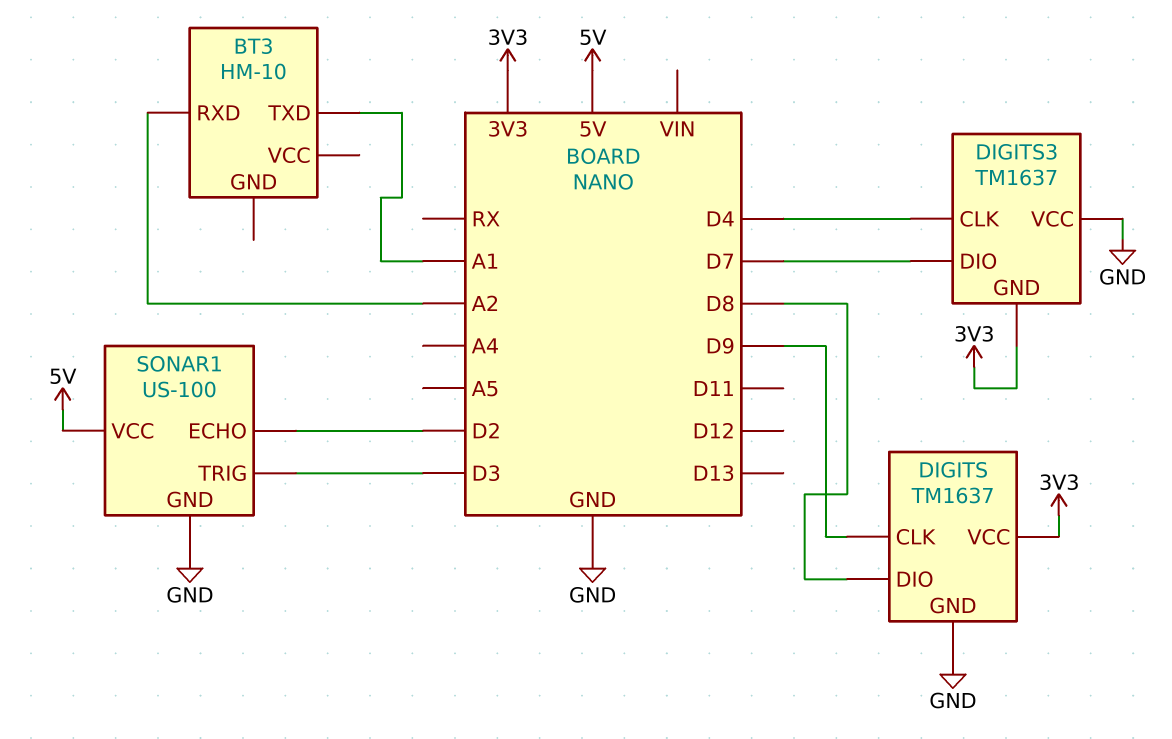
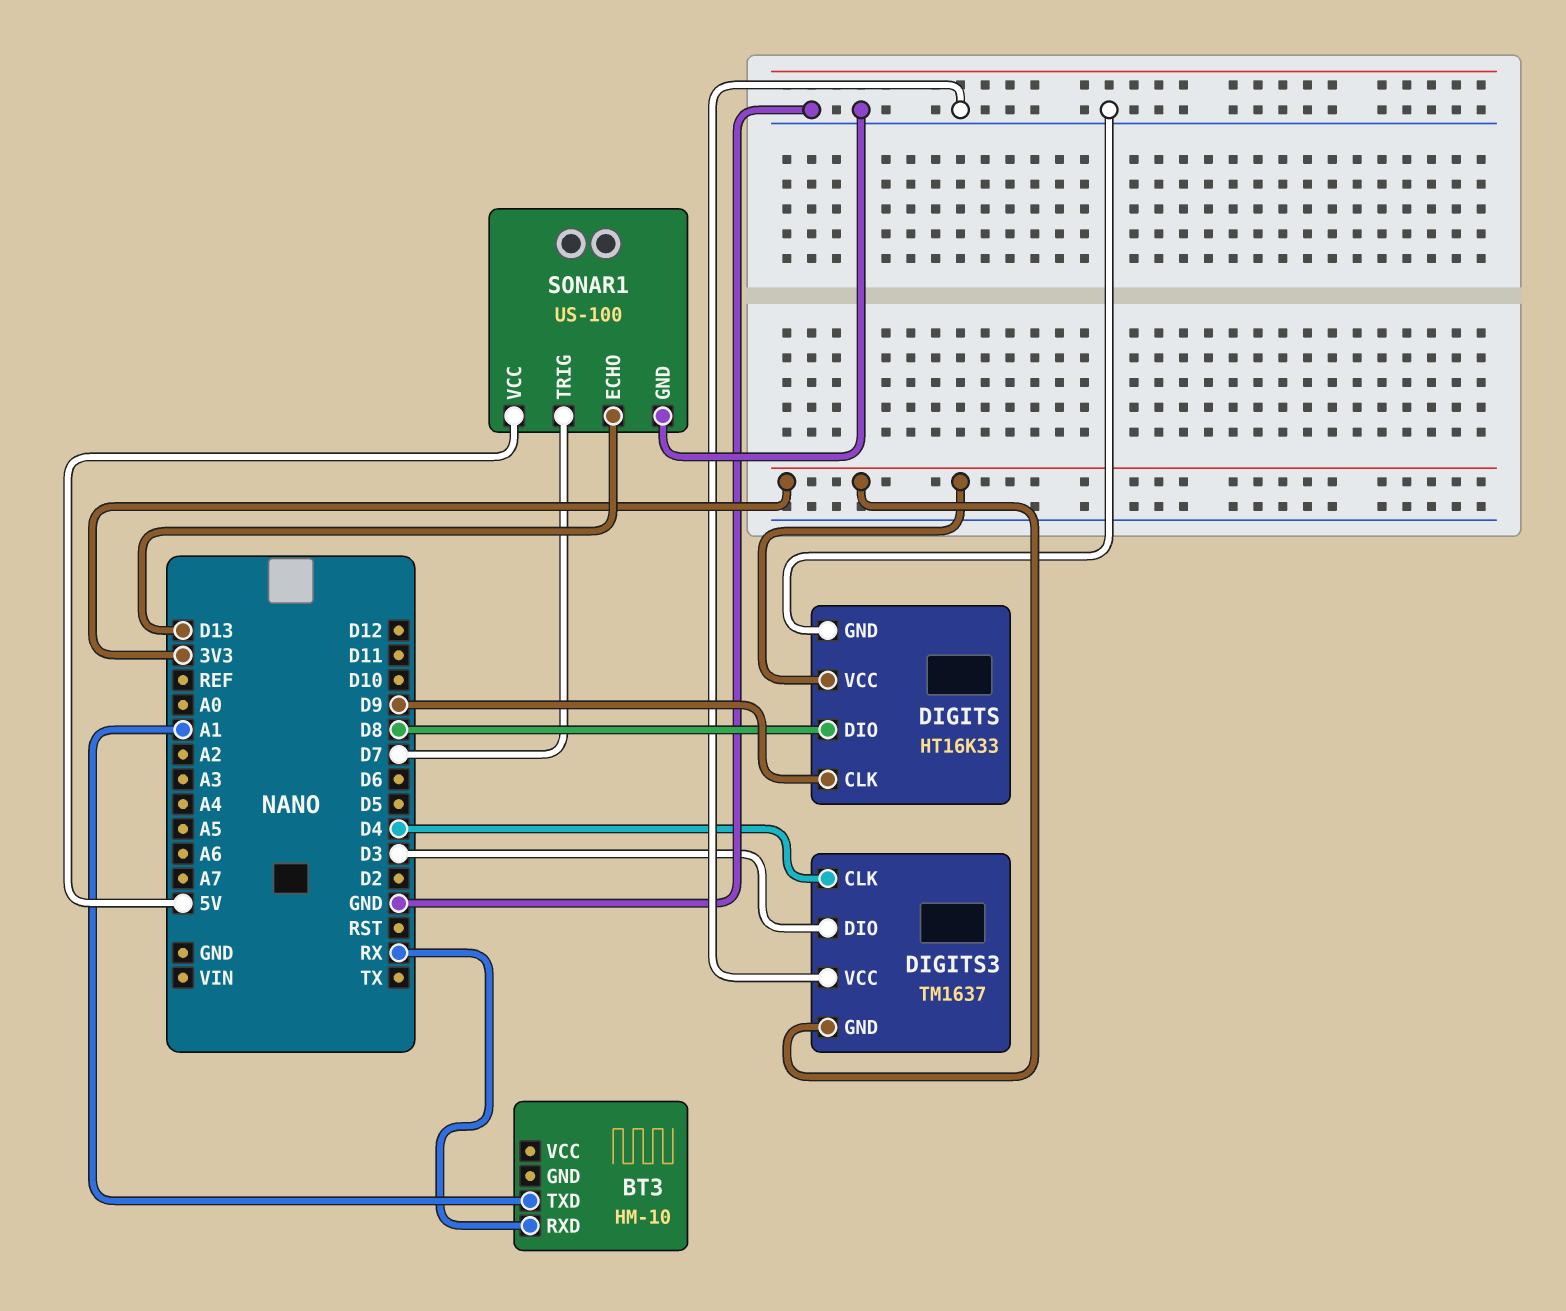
BT3 pin RXD: A2 -> RX
DIGITS: TM1637 -> HT16K33
DIGITS3 pin DIO: D7 -> D3
SONAR1 pin ECHO: D2 -> D13
SONAR1 pin TRIG: D3 -> D7

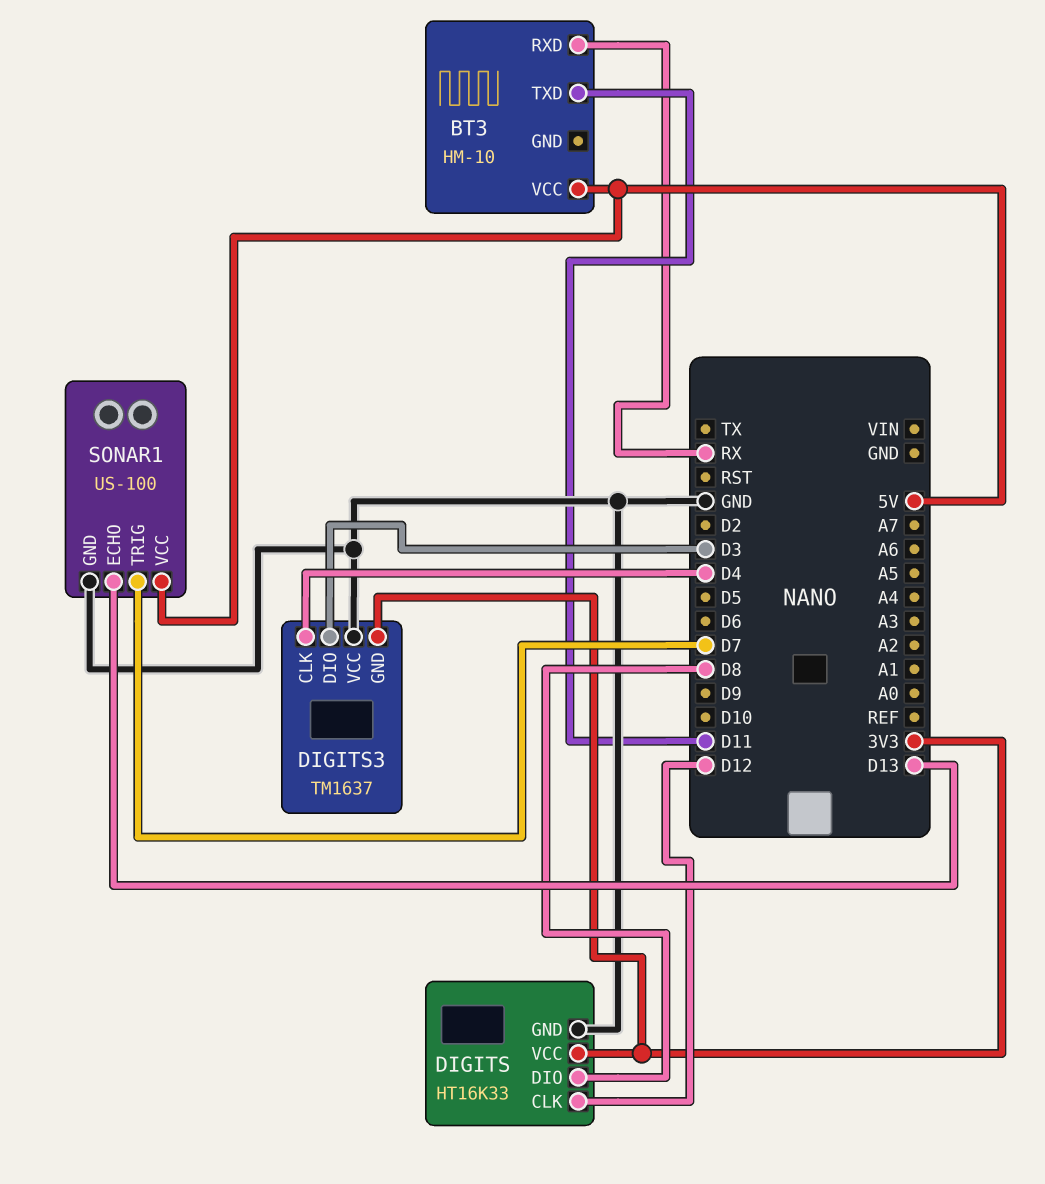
BT3 pin TXD: A1 -> D11
BT3 pin VCC: none -> 5V
DIGITS pin CLK: D9 -> D12

